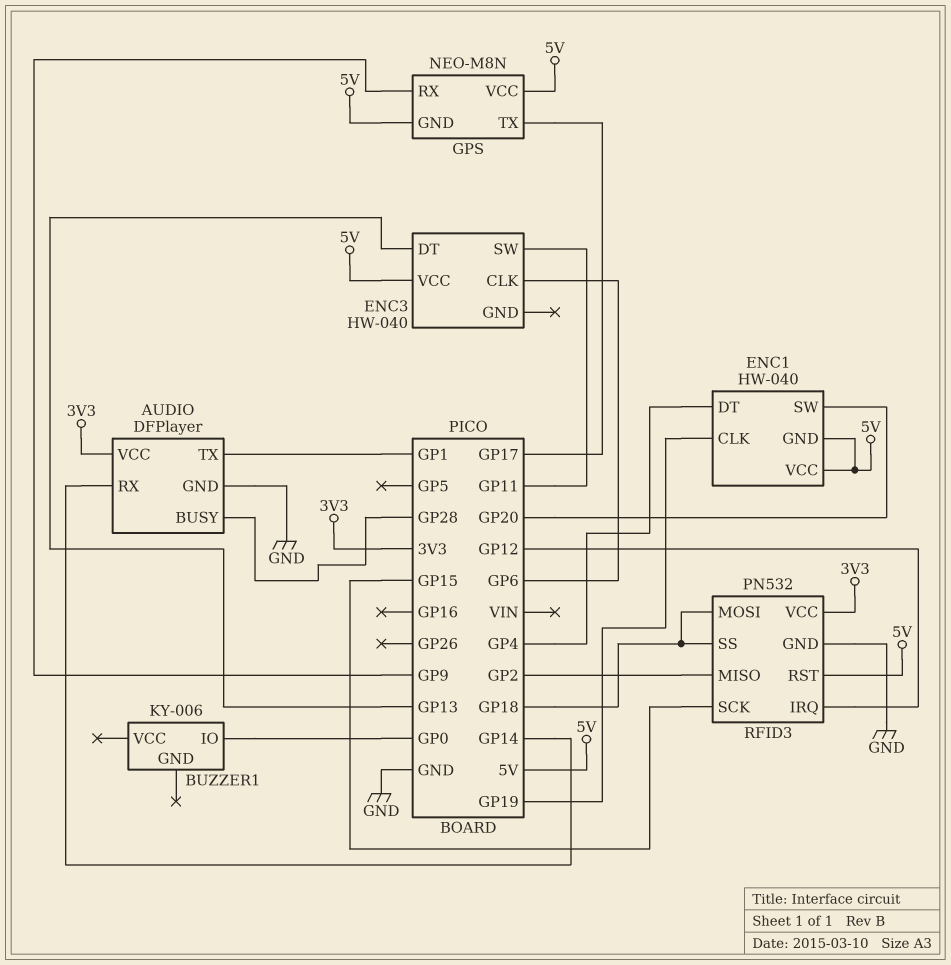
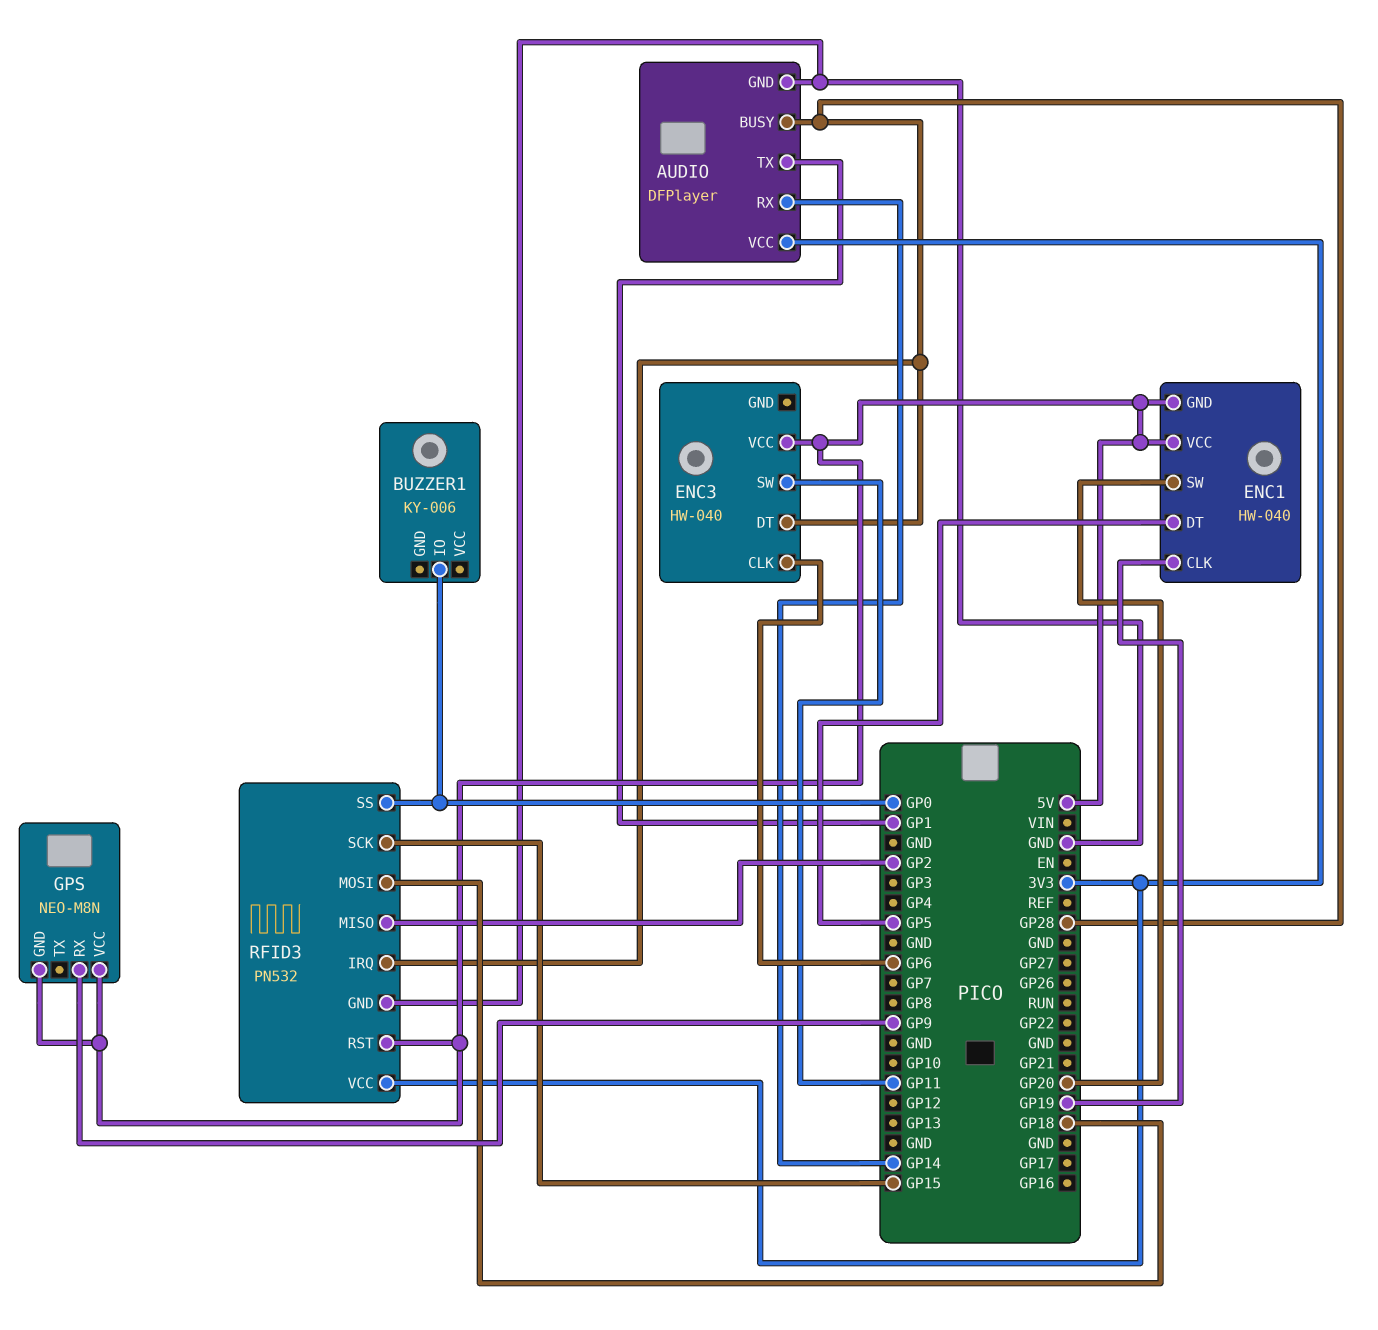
ENC1 pin DT: GP4 -> GP5
ENC3 pin DT: GP13 -> GP28
GPS pin TX: GP17 -> none
RFID3 pin IRQ: GP12 -> GP28
RFID3 pin SS: GP18 -> GP0

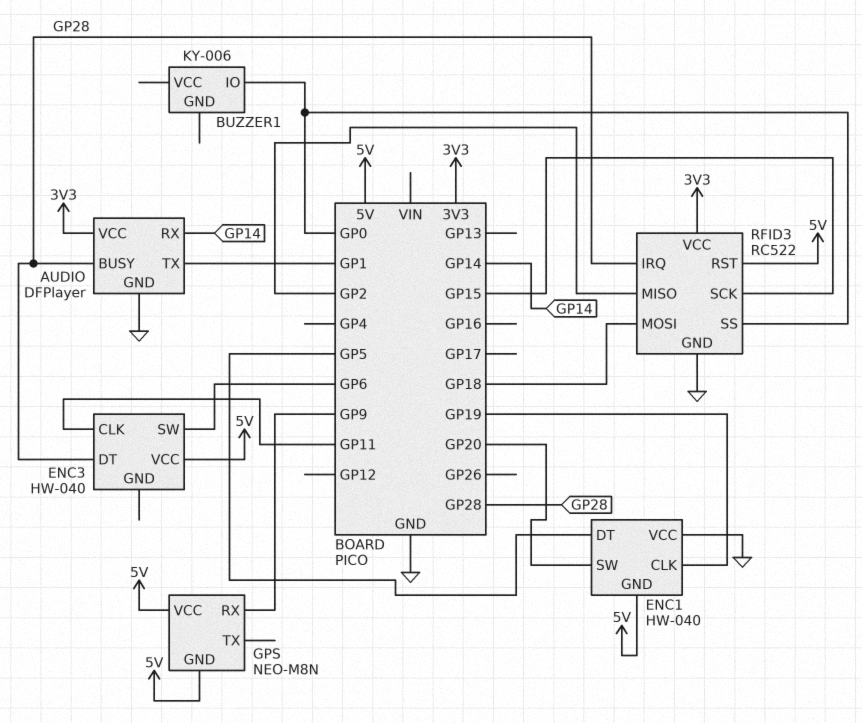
ENC1 pin VCC: 5V -> GND
ENC3 pin CLK: GP6 -> GP11
ENC3 pin SW: GP11 -> GP6
RFID3: PN532 -> RC522

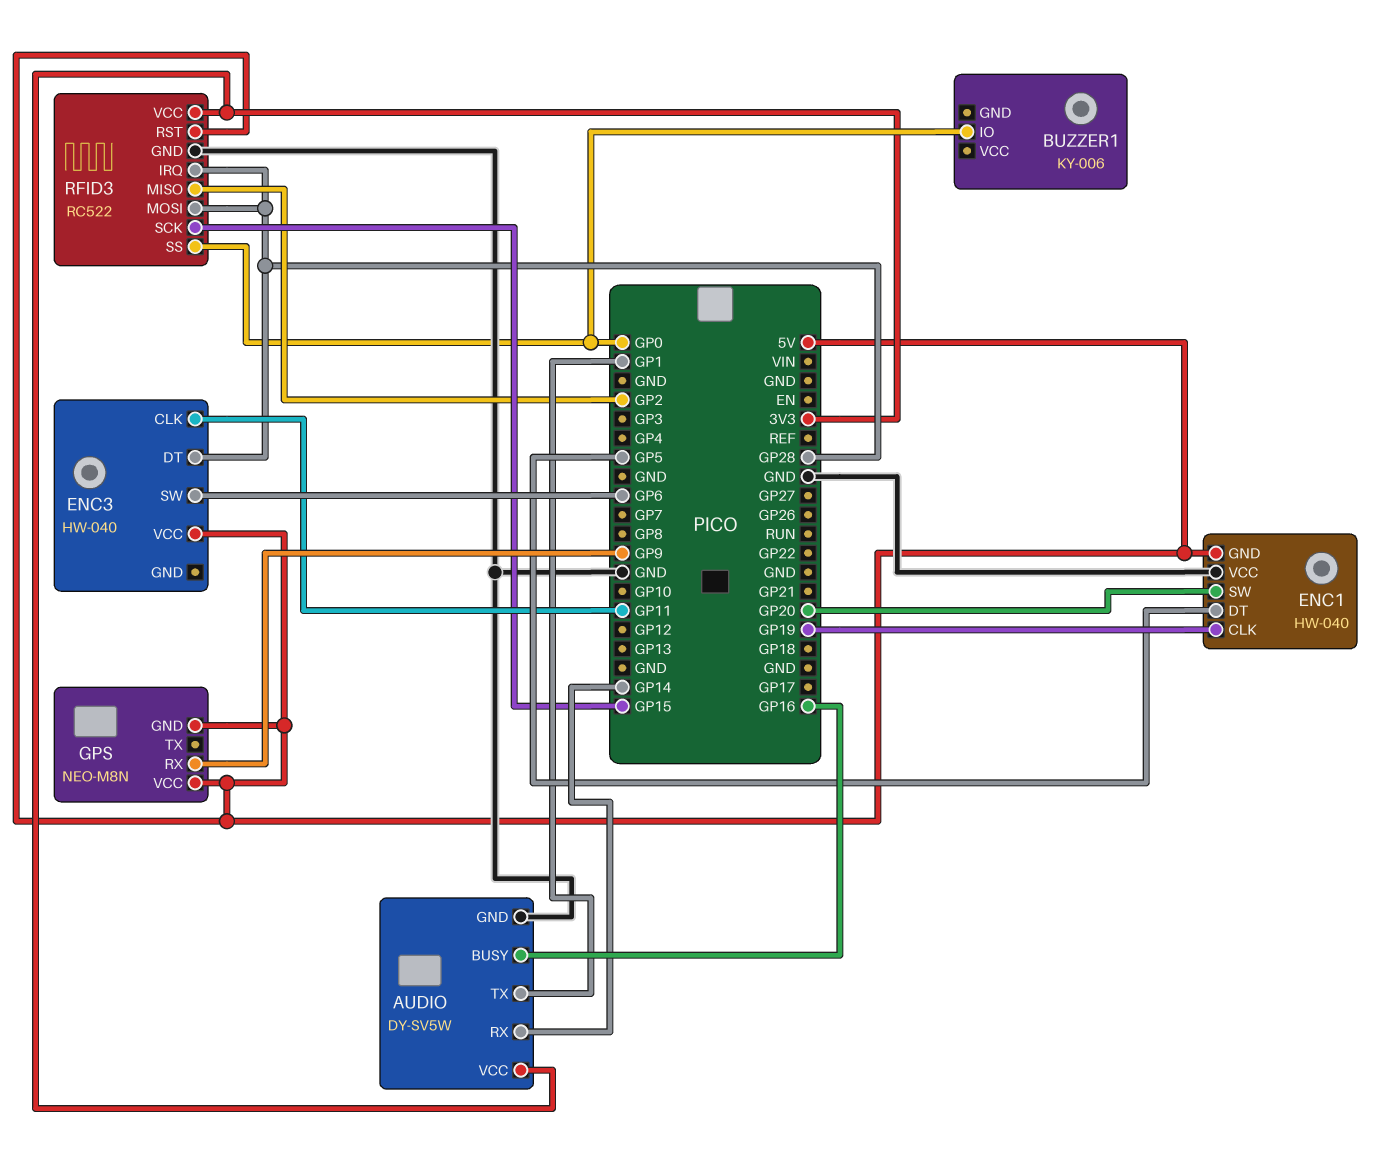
AUDIO: DFPlayer -> DY-SV5W
AUDIO pin BUSY: GP28 -> GP16
RFID3 pin MOSI: GP18 -> GP28

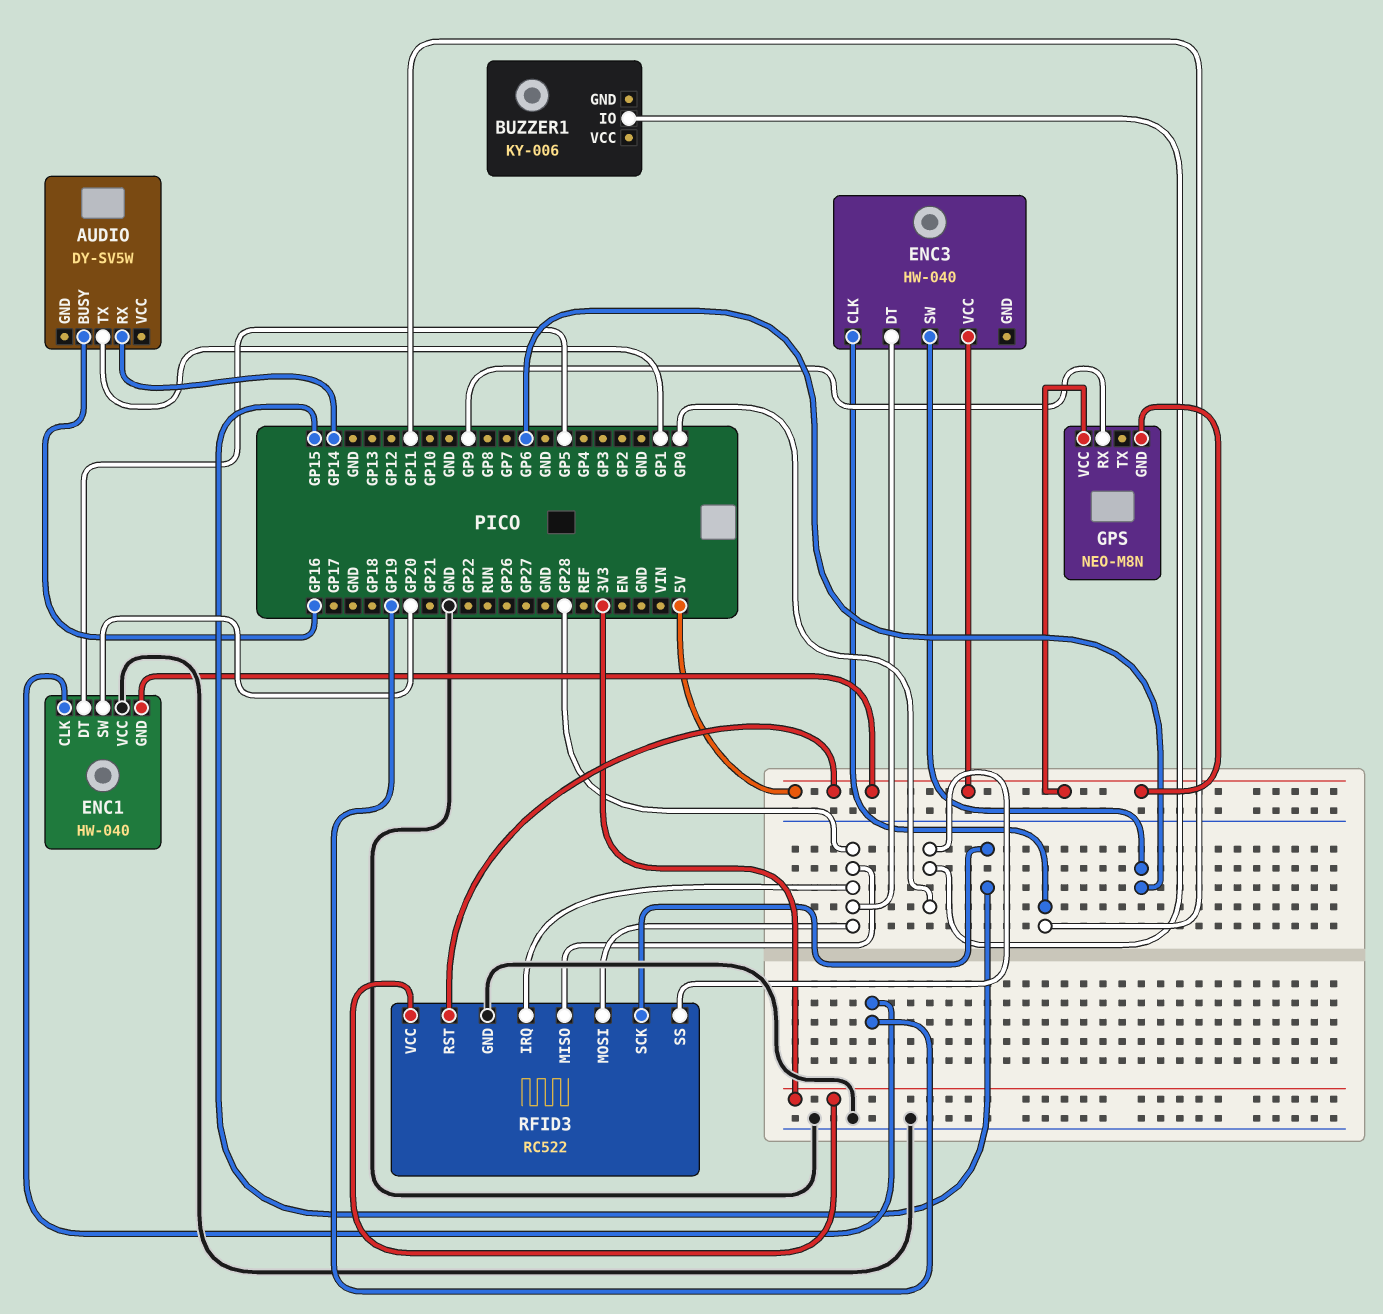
AUDIO pin GND: GND -> none
AUDIO pin VCC: 3V3 -> none
RFID3 pin MISO: GP2 -> GP28

